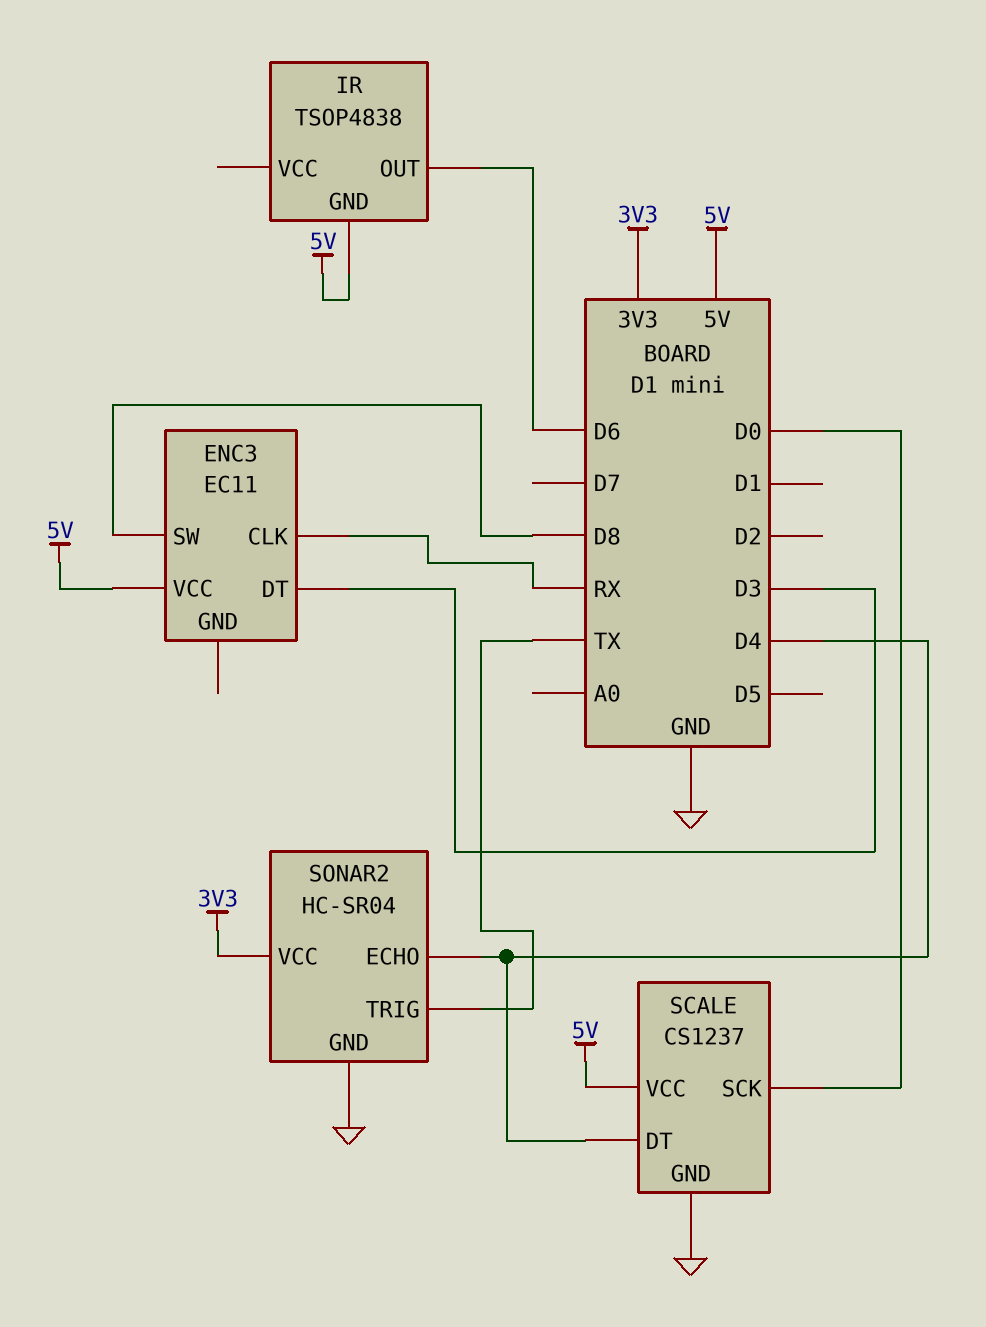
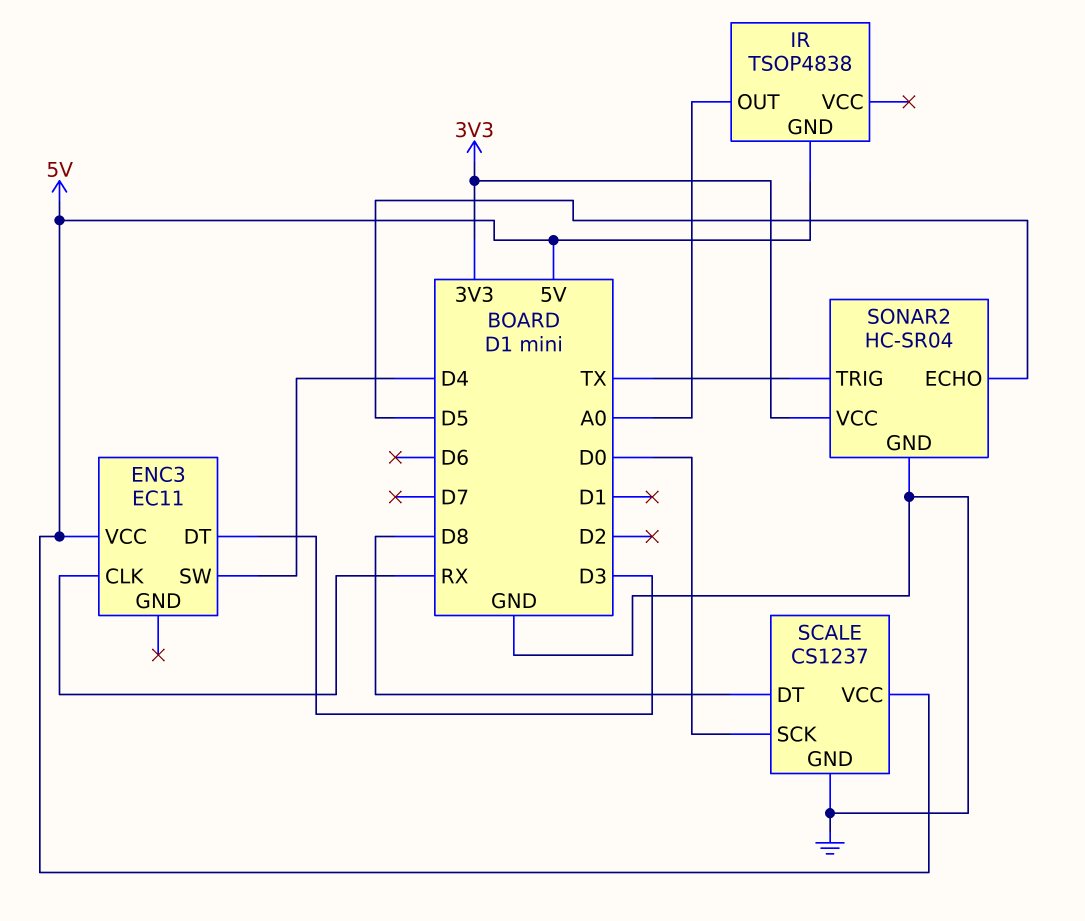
ENC3 pin SW: D8 -> D4
IR pin OUT: D6 -> A0
SCALE pin DT: D4 -> D8
SONAR2 pin ECHO: D4 -> D5

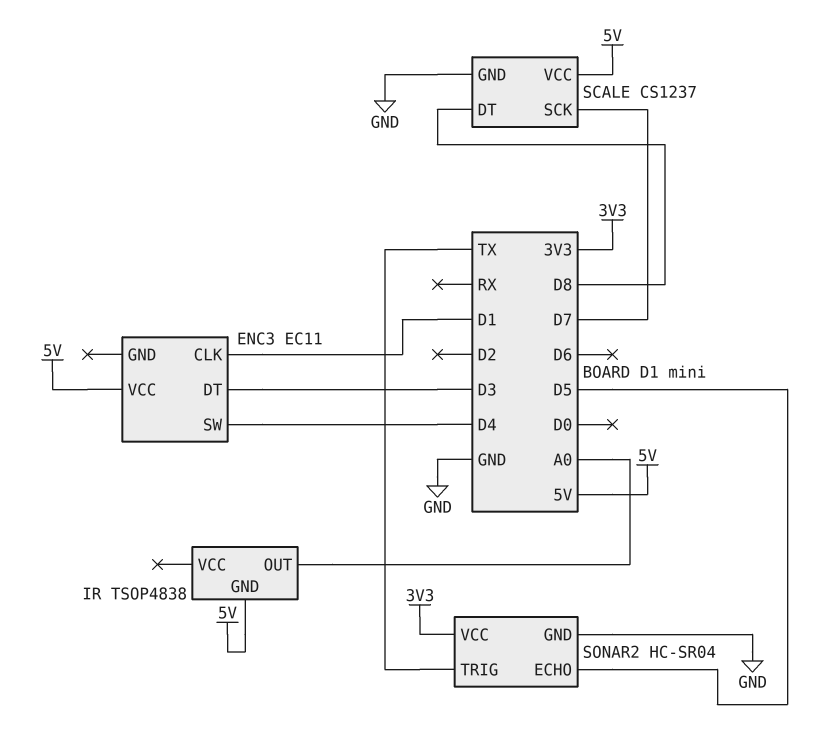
ENC3 pin CLK: RX -> D1
SCALE pin SCK: D0 -> D7

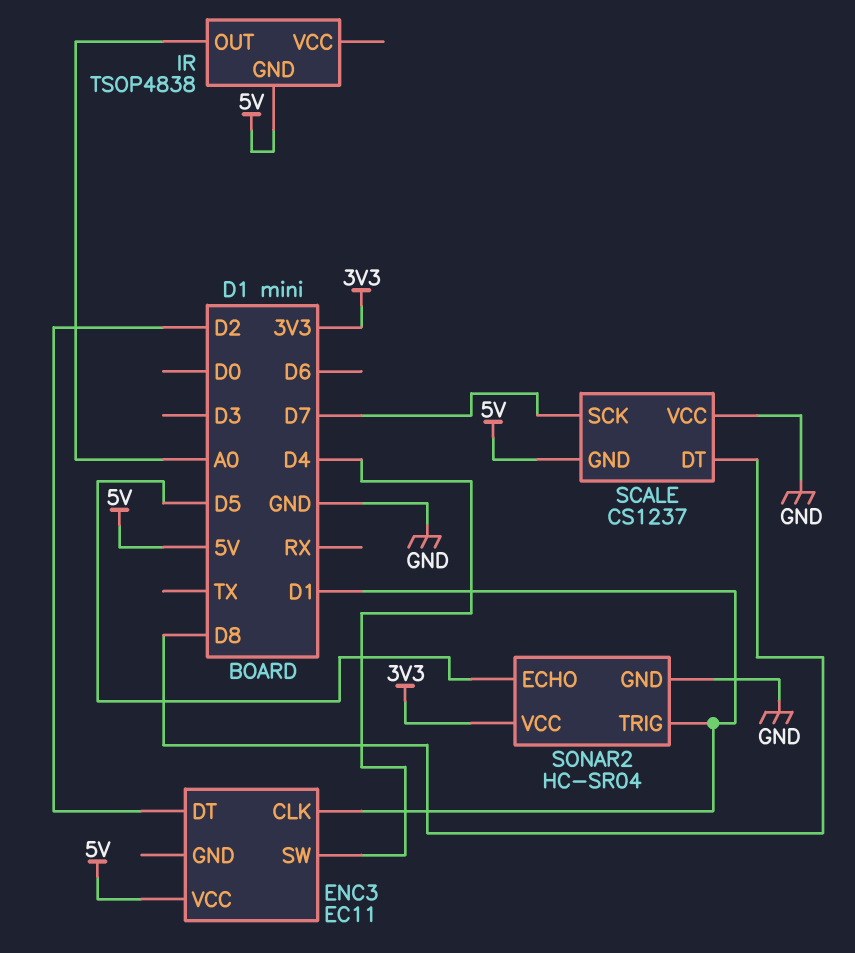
ENC3 pin DT: D3 -> D2
SCALE pin GND: GND -> 5V
SCALE pin VCC: 5V -> GND
SONAR2 pin TRIG: TX -> D1

